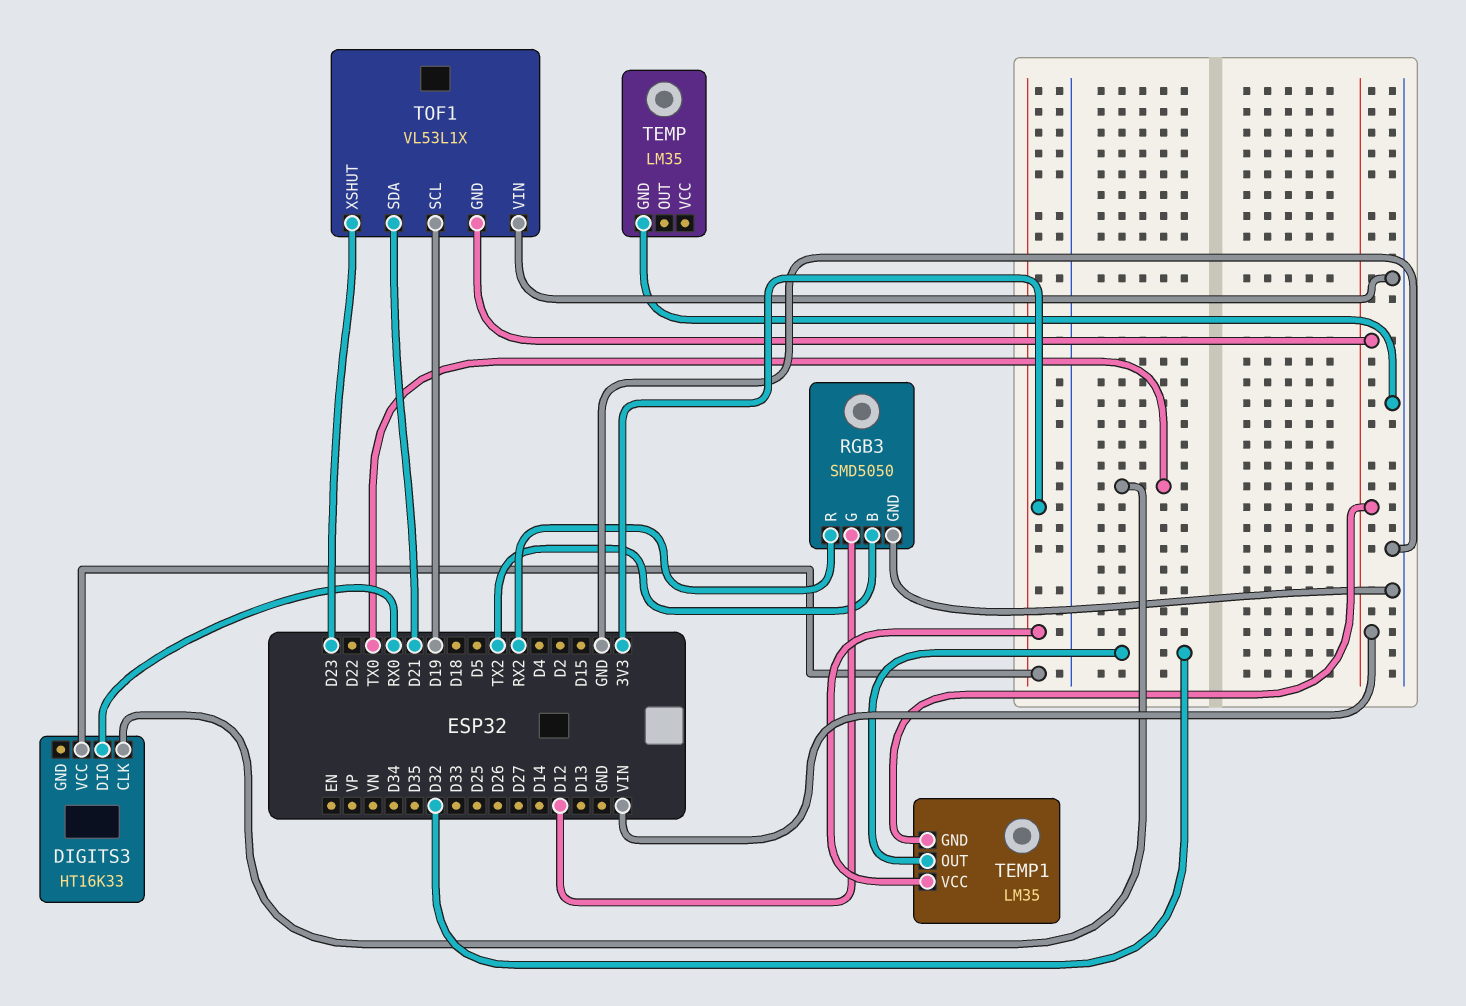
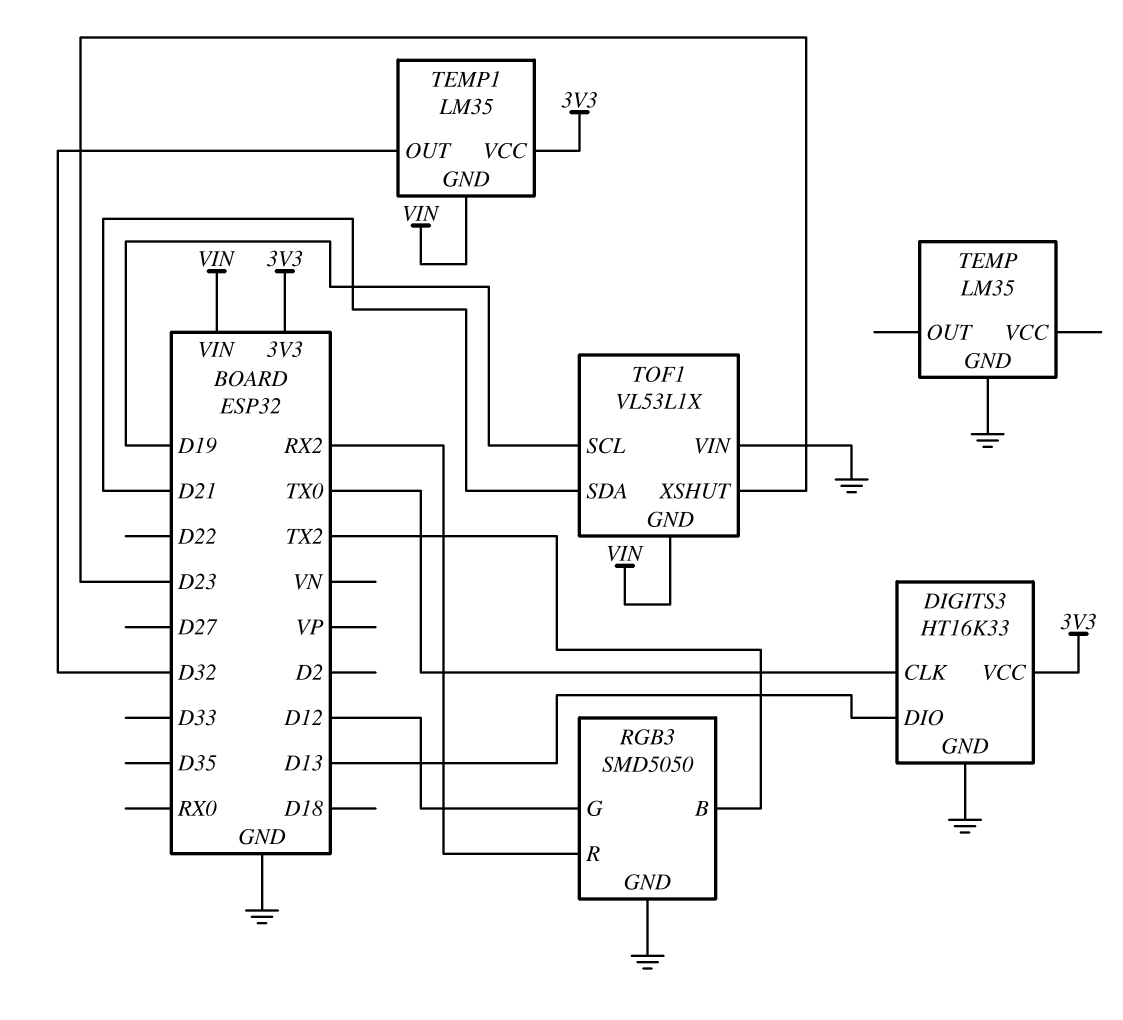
DIGITS3 pin DIO: RX0 -> D13
DIGITS3 pin GND: none -> GND

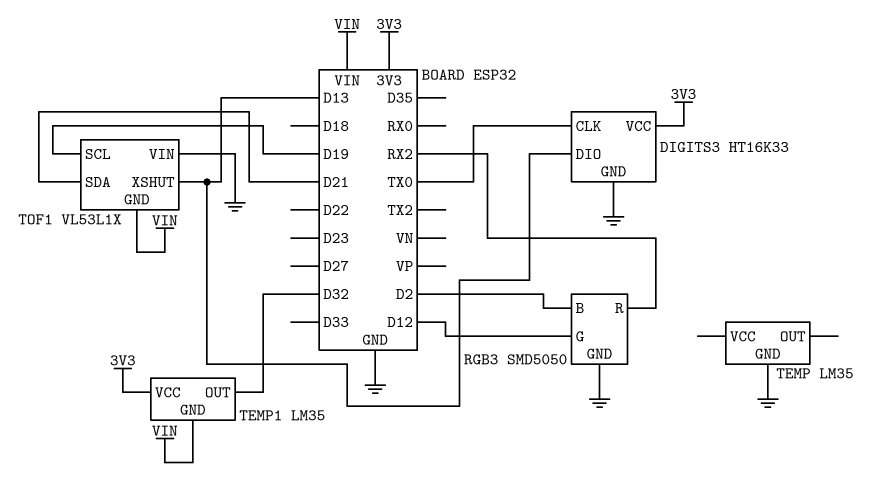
RGB3 pin B: TX2 -> D2
TOF1 pin XSHUT: D23 -> D13

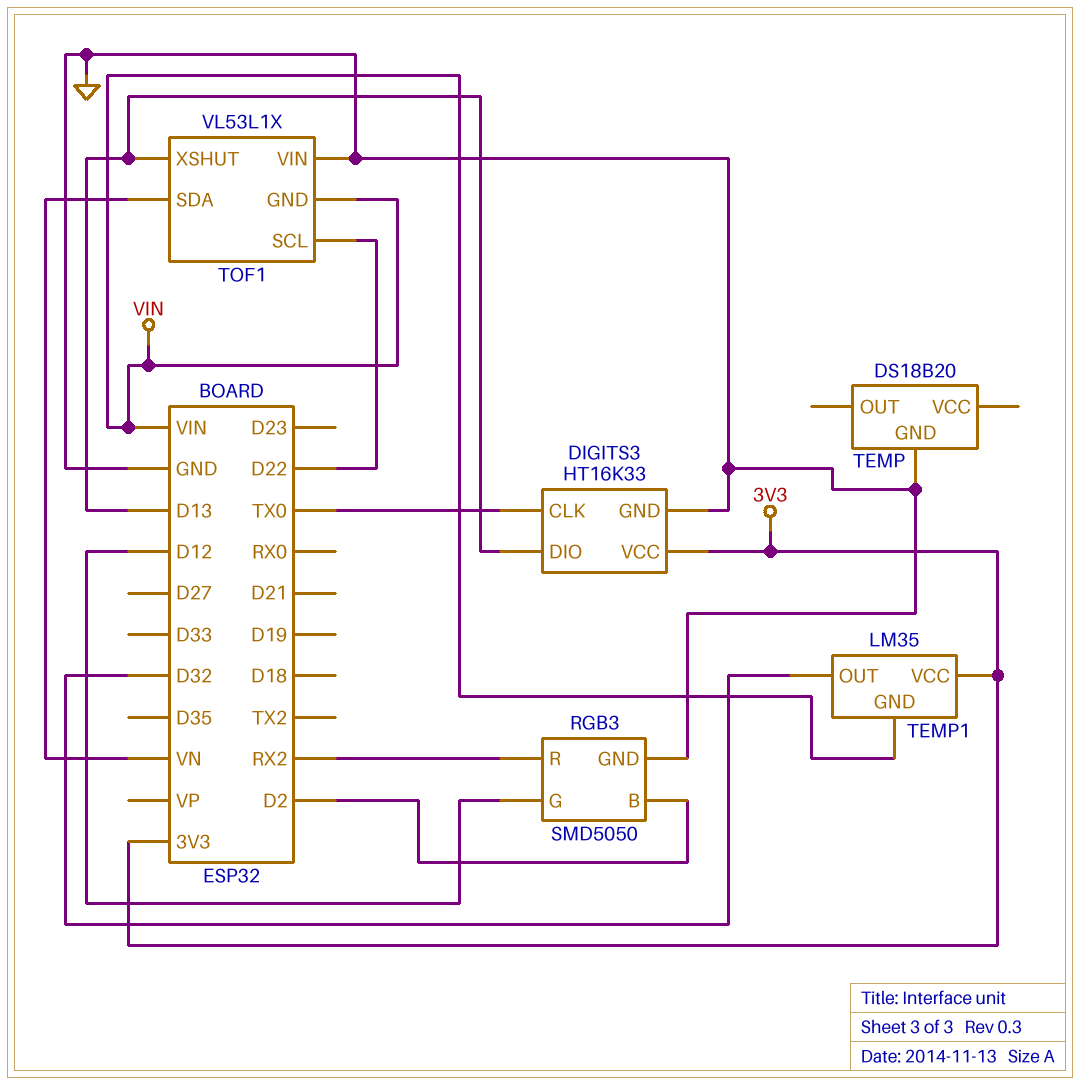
TEMP: LM35 -> DS18B20
TOF1 pin SCL: D19 -> D22
TOF1 pin SDA: D21 -> VN

